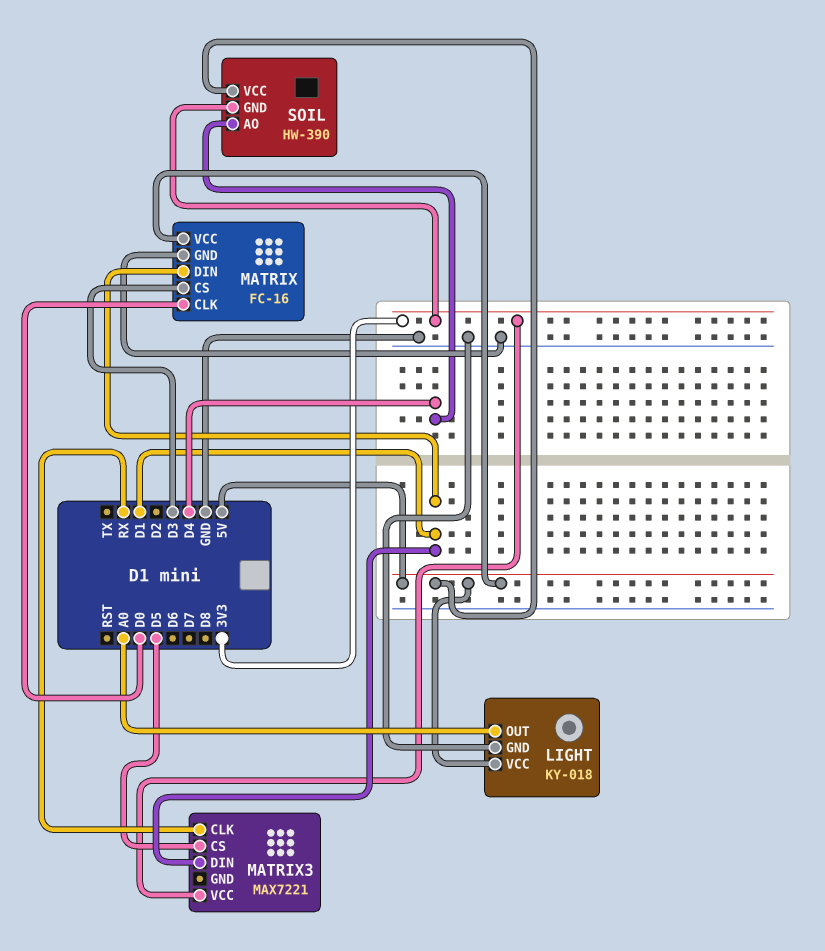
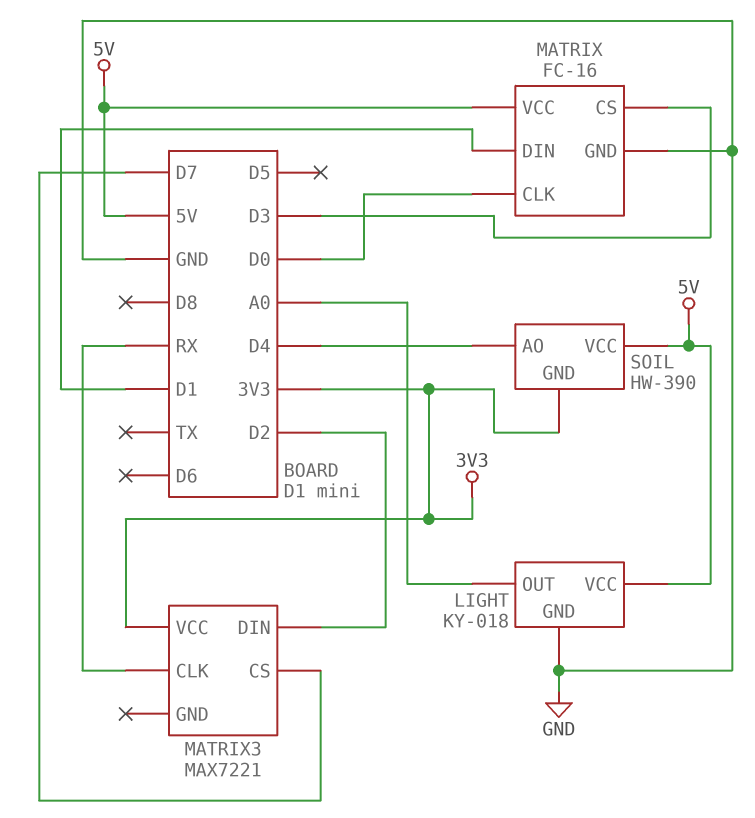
MATRIX3 pin CS: D5 -> D7
MATRIX3 pin DIN: D1 -> D2

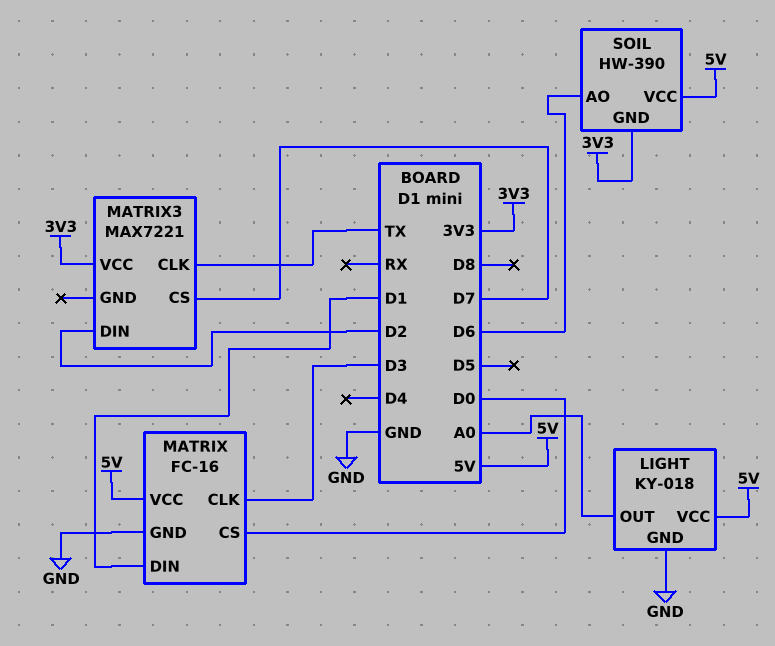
MATRIX pin CLK: D0 -> D3
MATRIX pin CS: D3 -> D0
MATRIX3 pin CLK: RX -> TX
SOIL pin AO: D4 -> D6

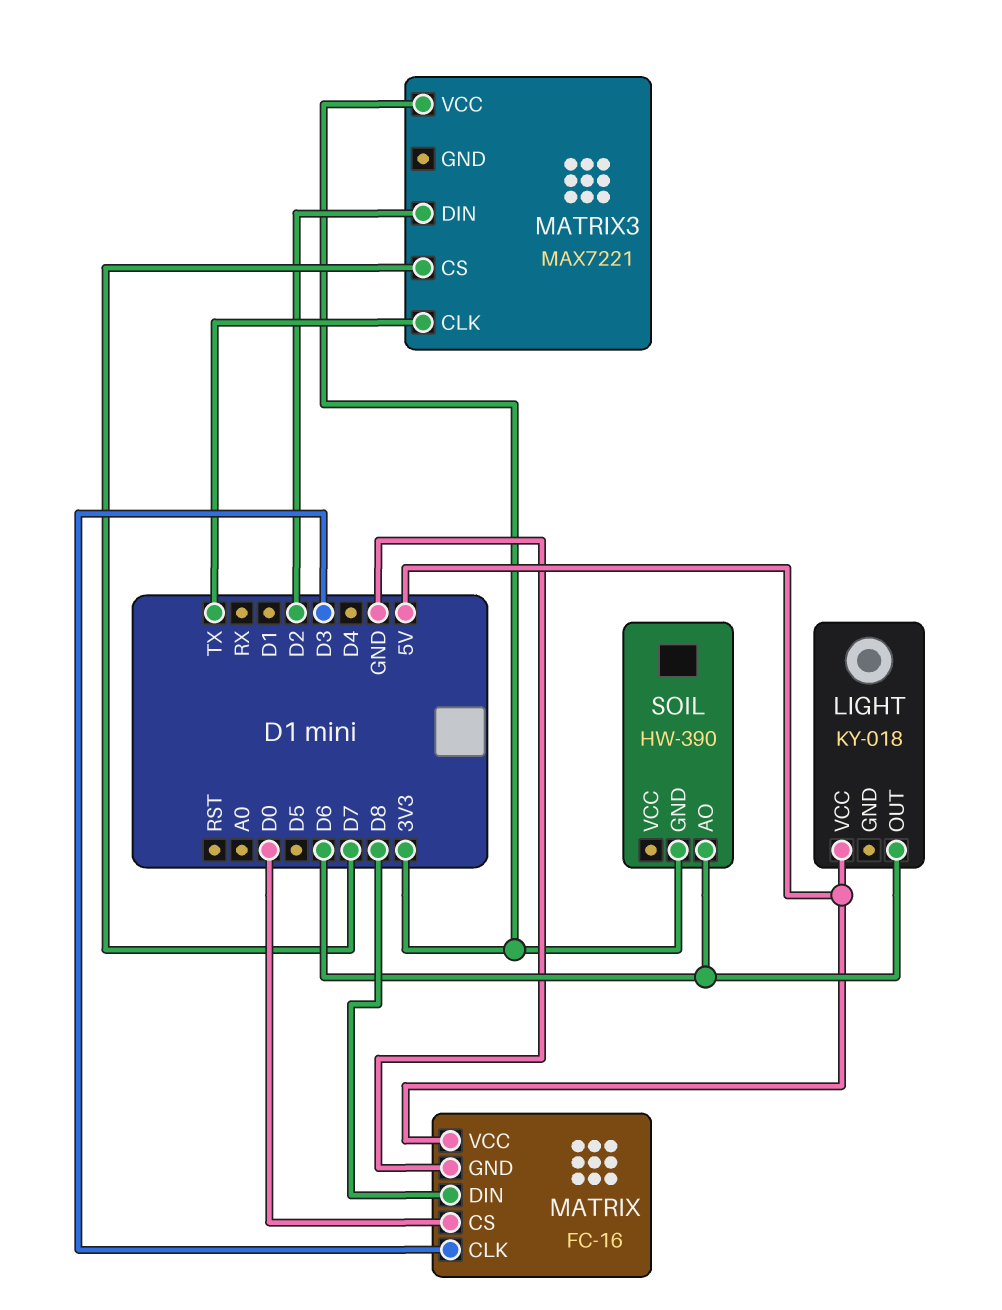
LIGHT pin GND: GND -> none
LIGHT pin OUT: A0 -> D6
MATRIX pin DIN: D1 -> D8
SOIL pin VCC: 5V -> none

